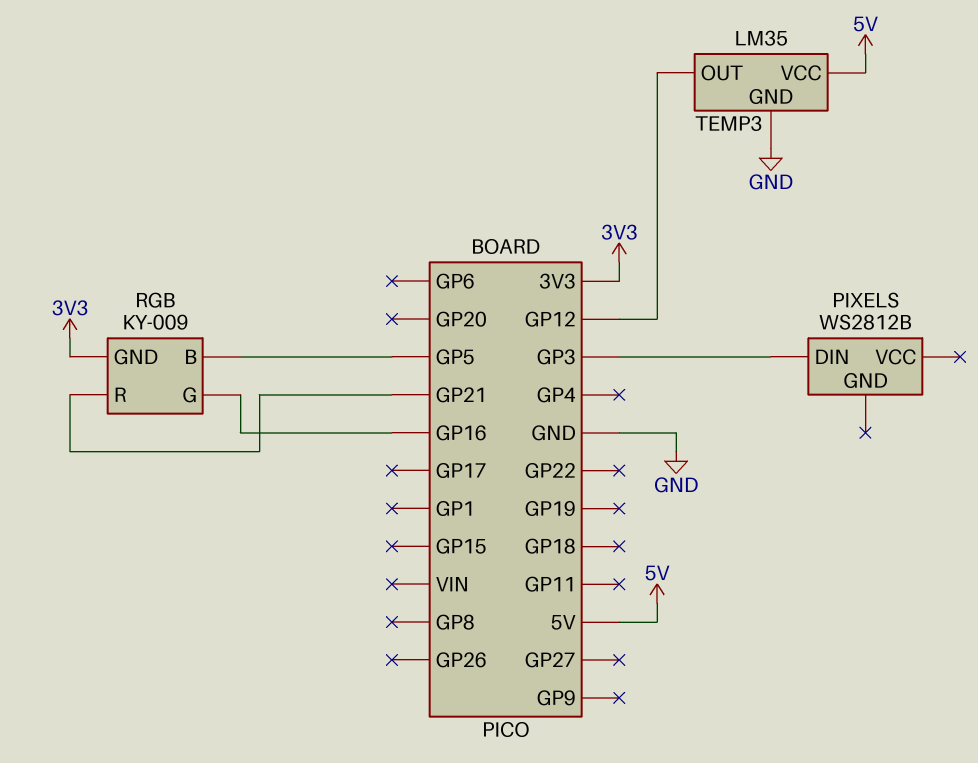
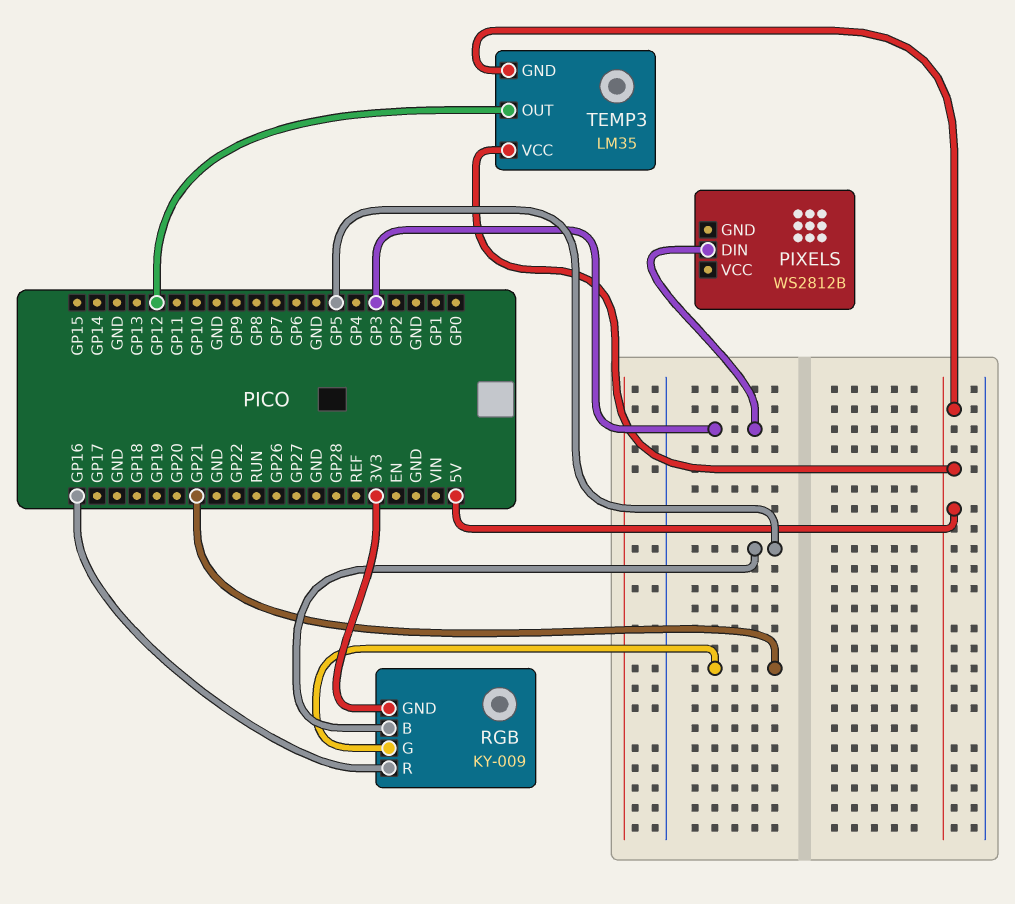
RGB pin G: GP16 -> GP21
RGB pin R: GP21 -> GP16
TEMP3 pin GND: GND -> 5V

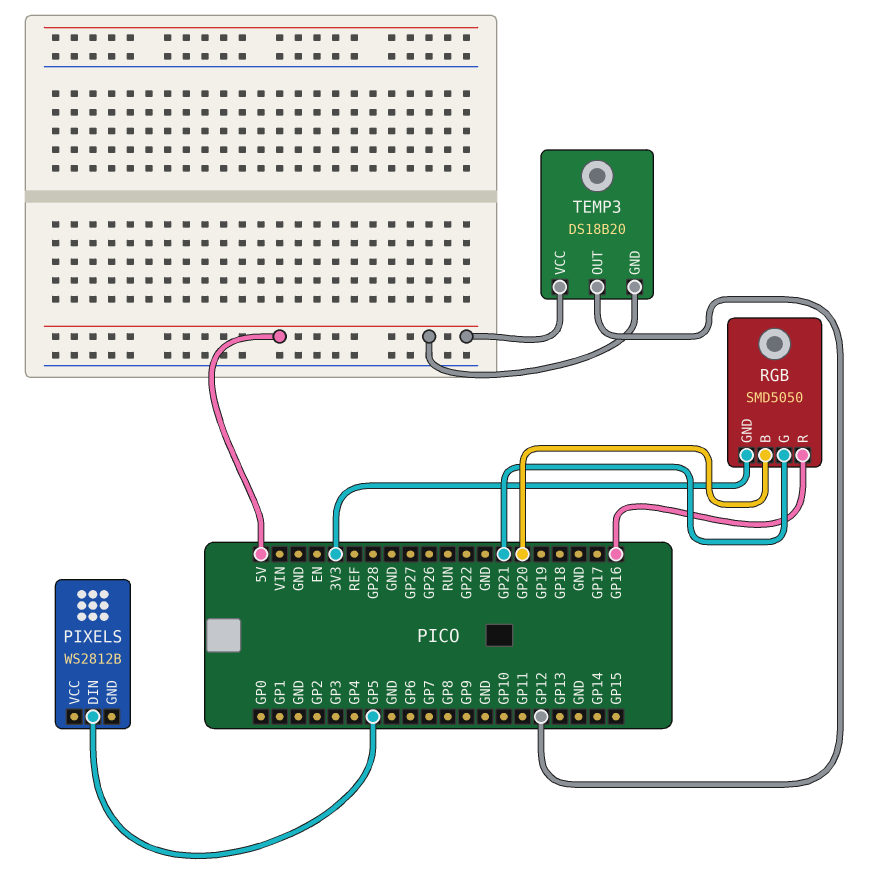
PIXELS pin DIN: GP3 -> GP5
RGB: KY-009 -> SMD5050
RGB pin B: GP5 -> GP20
TEMP3: LM35 -> DS18B20

